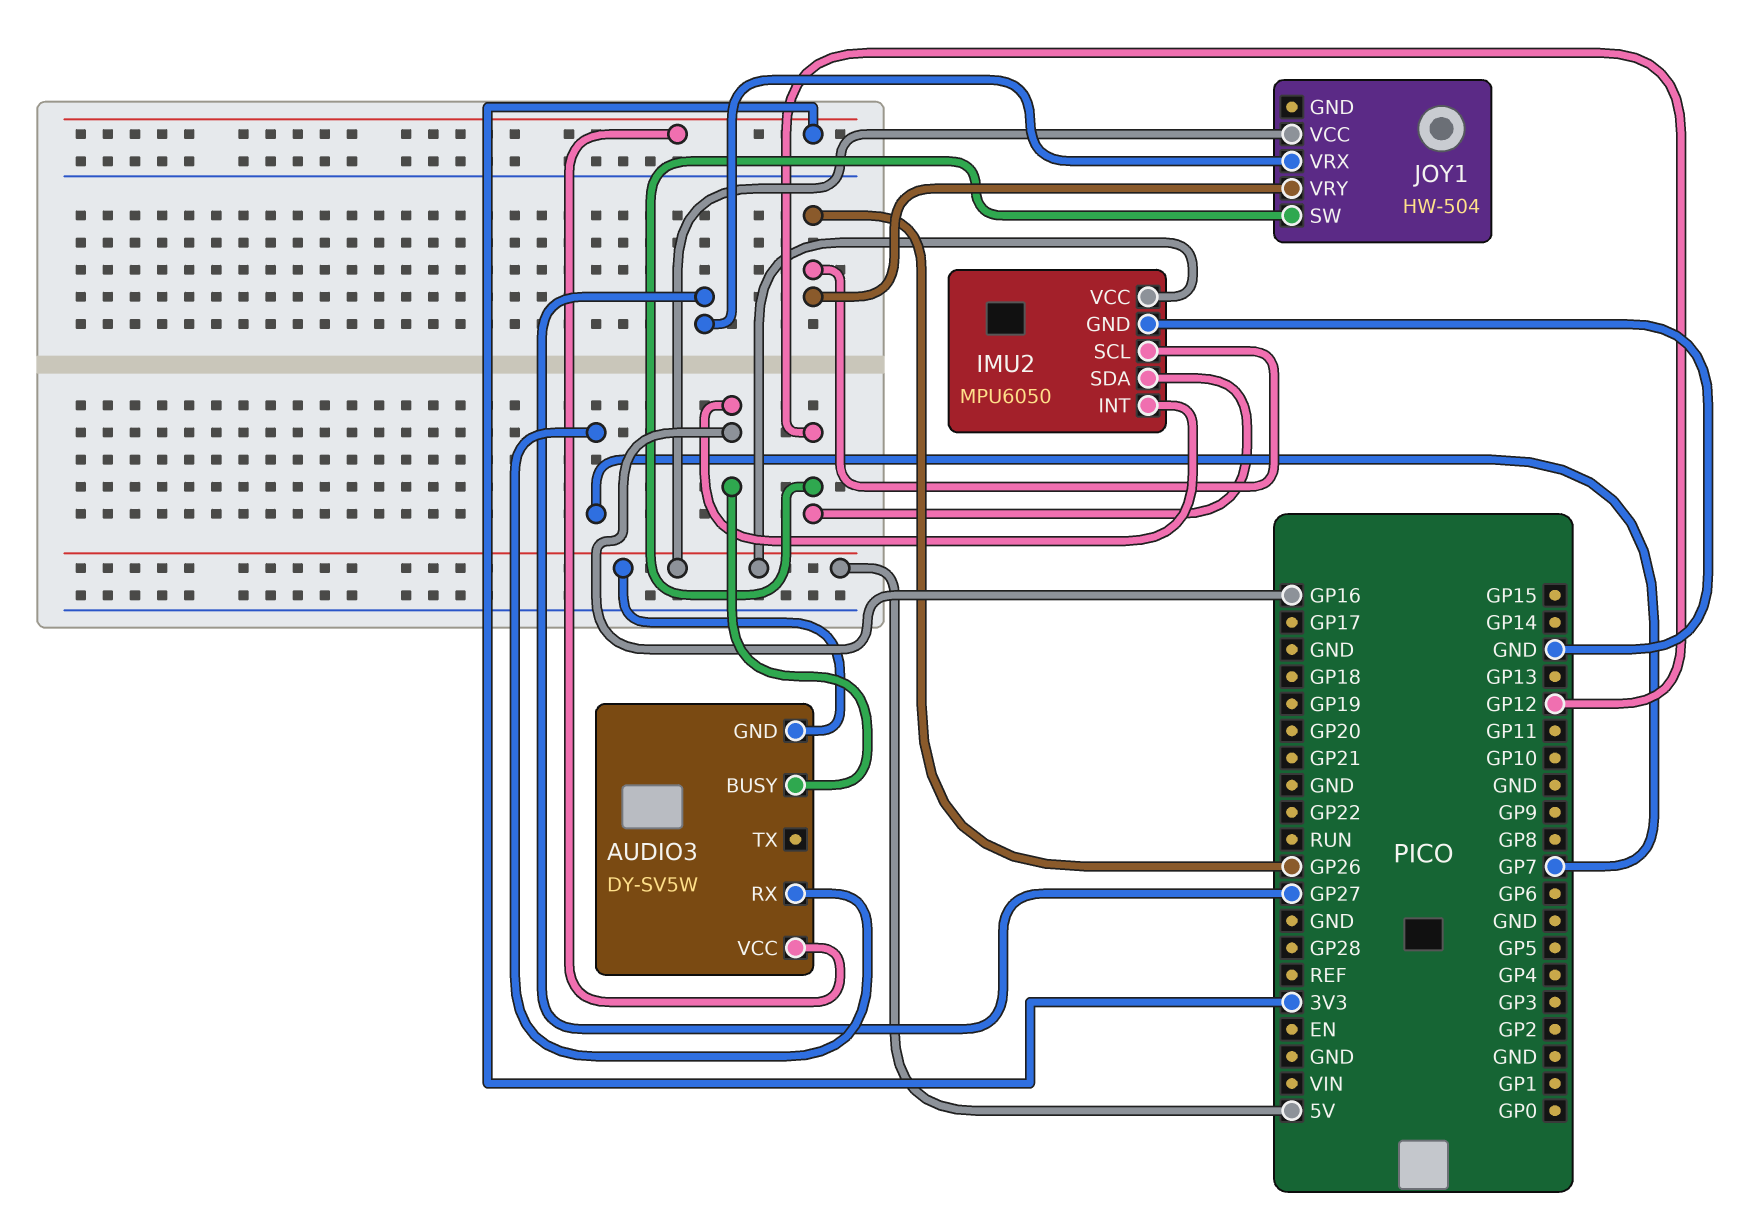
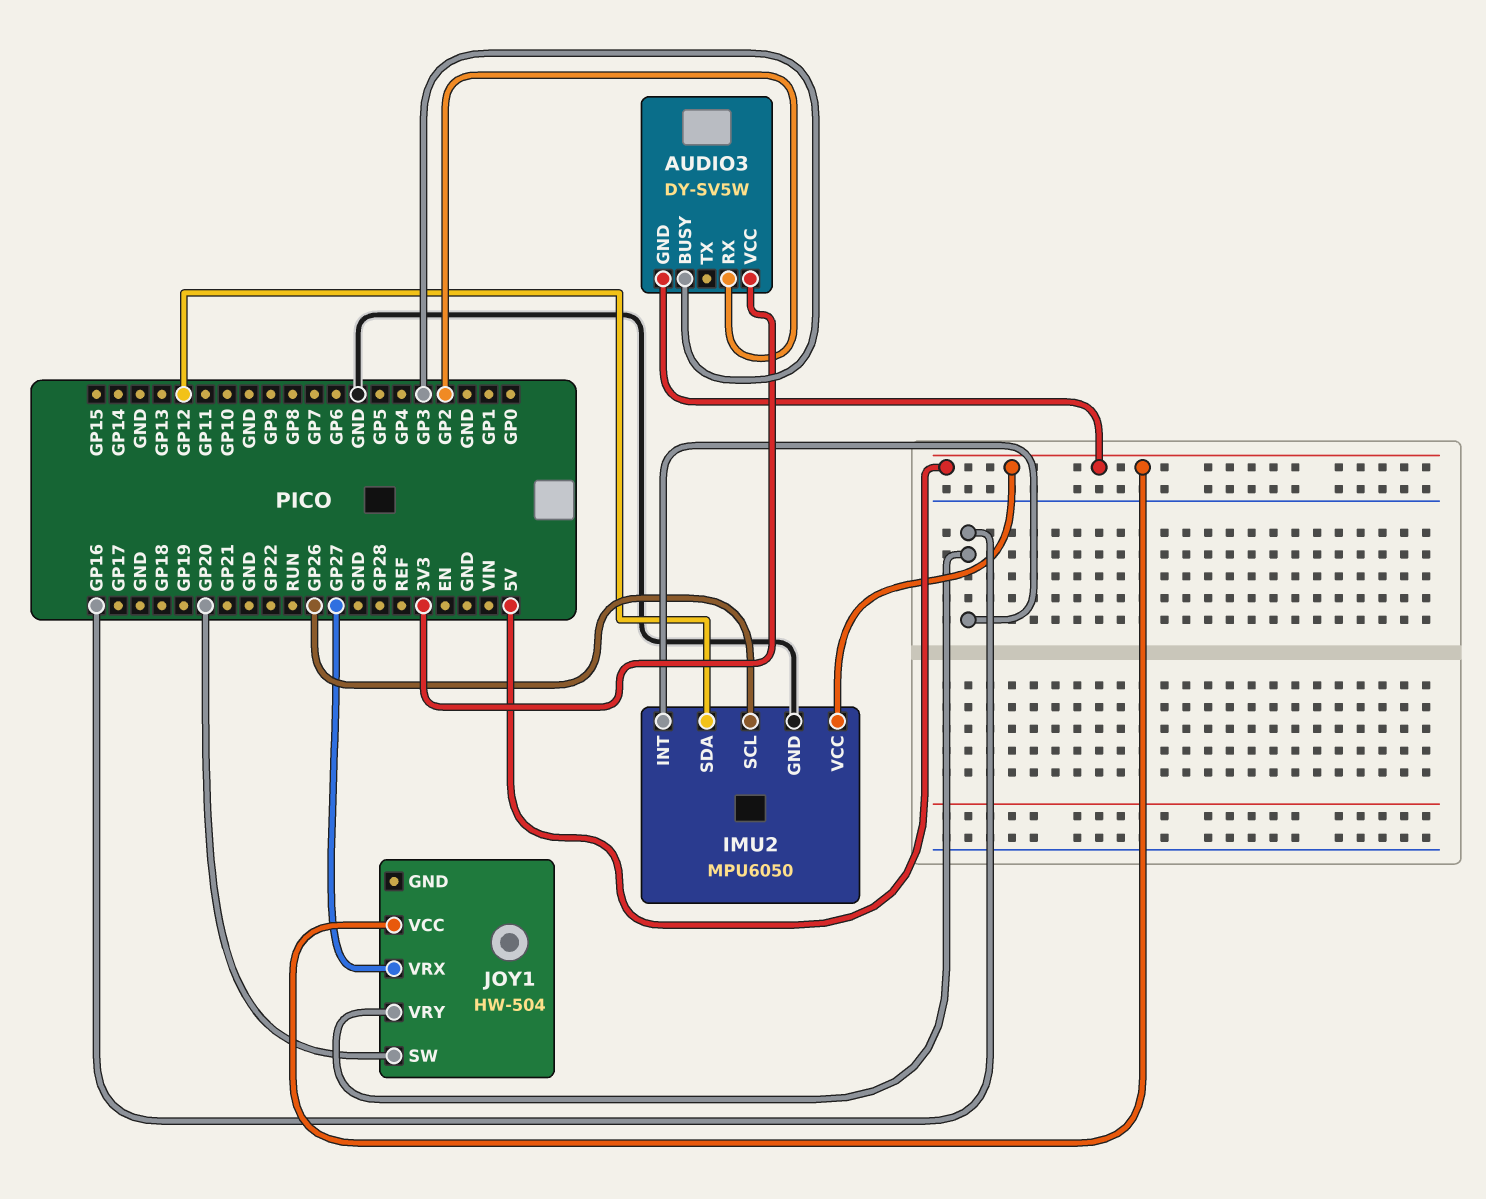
AUDIO3 pin BUSY: GP16 -> GP3
AUDIO3 pin RX: GP7 -> GP2
JOY1 pin SW: GP12 -> GP20
JOY1 pin VRY: GP26 -> GP16

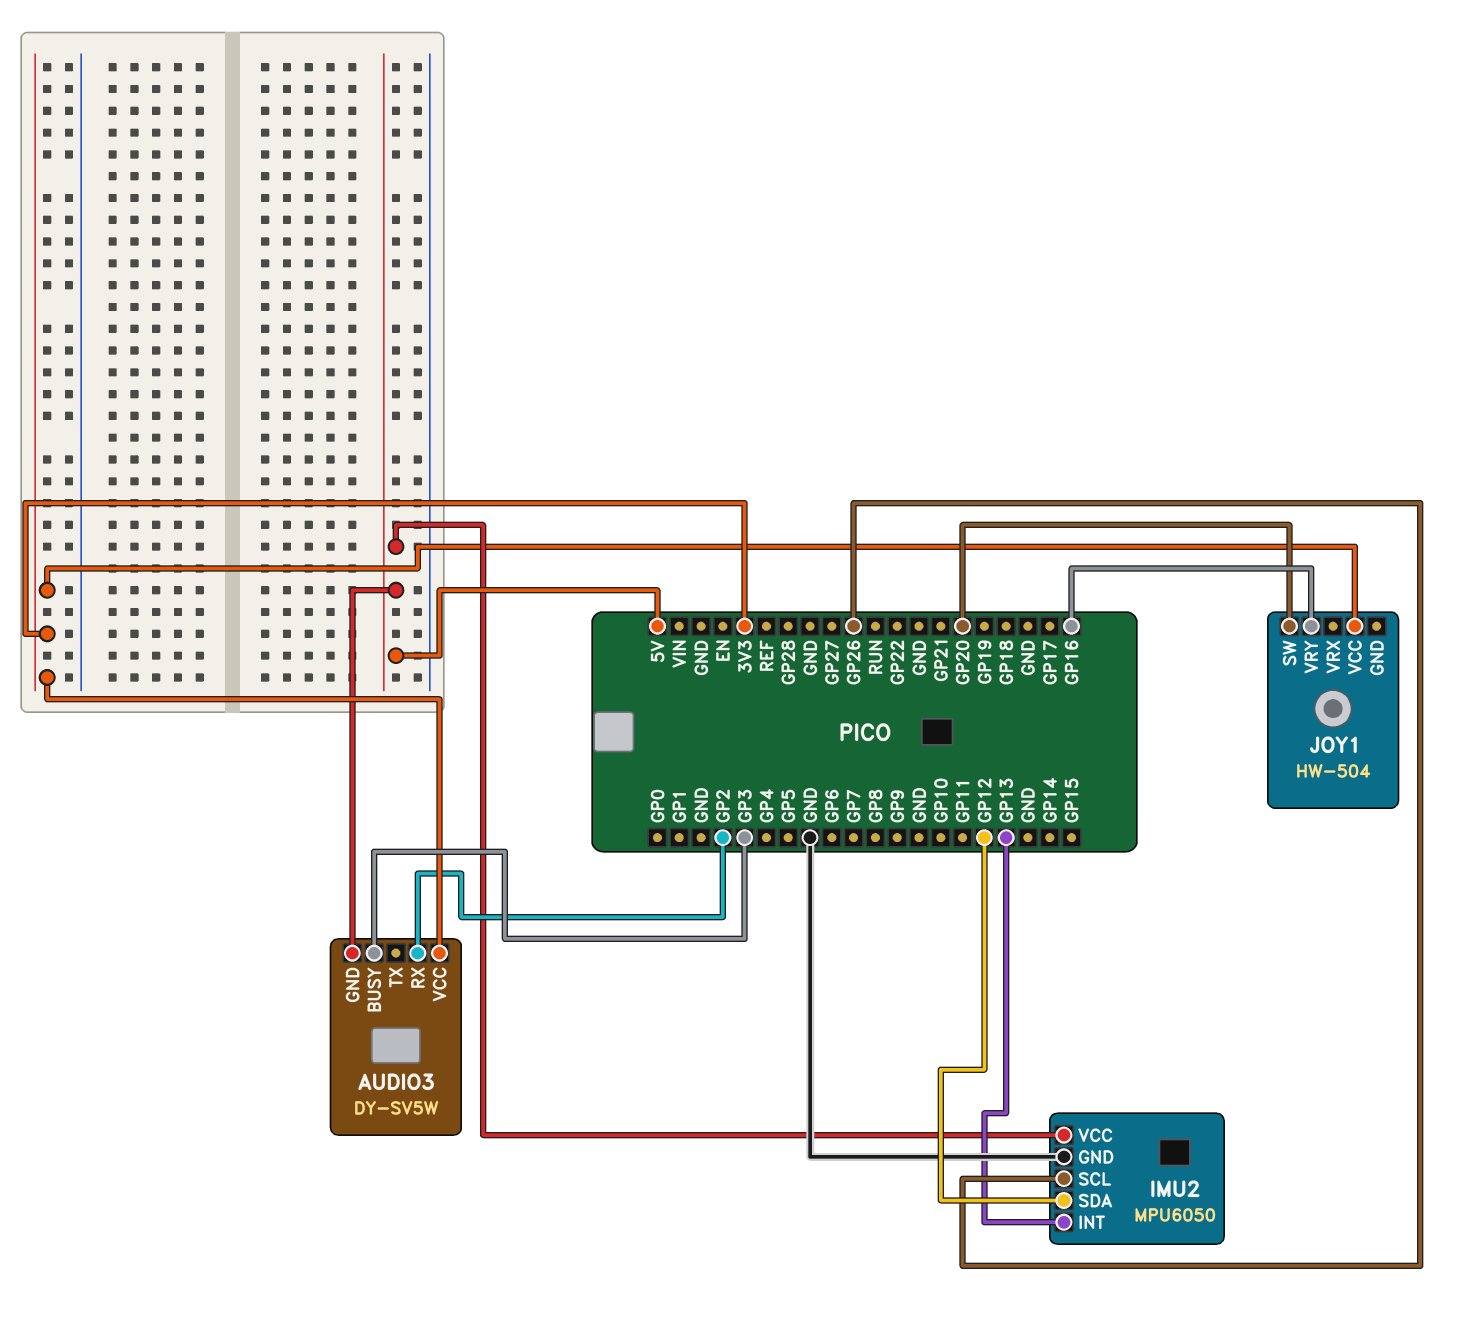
IMU2 pin INT: GP16 -> GP13
JOY1 pin VCC: 5V -> 3V3
JOY1 pin VRX: GP27 -> none

